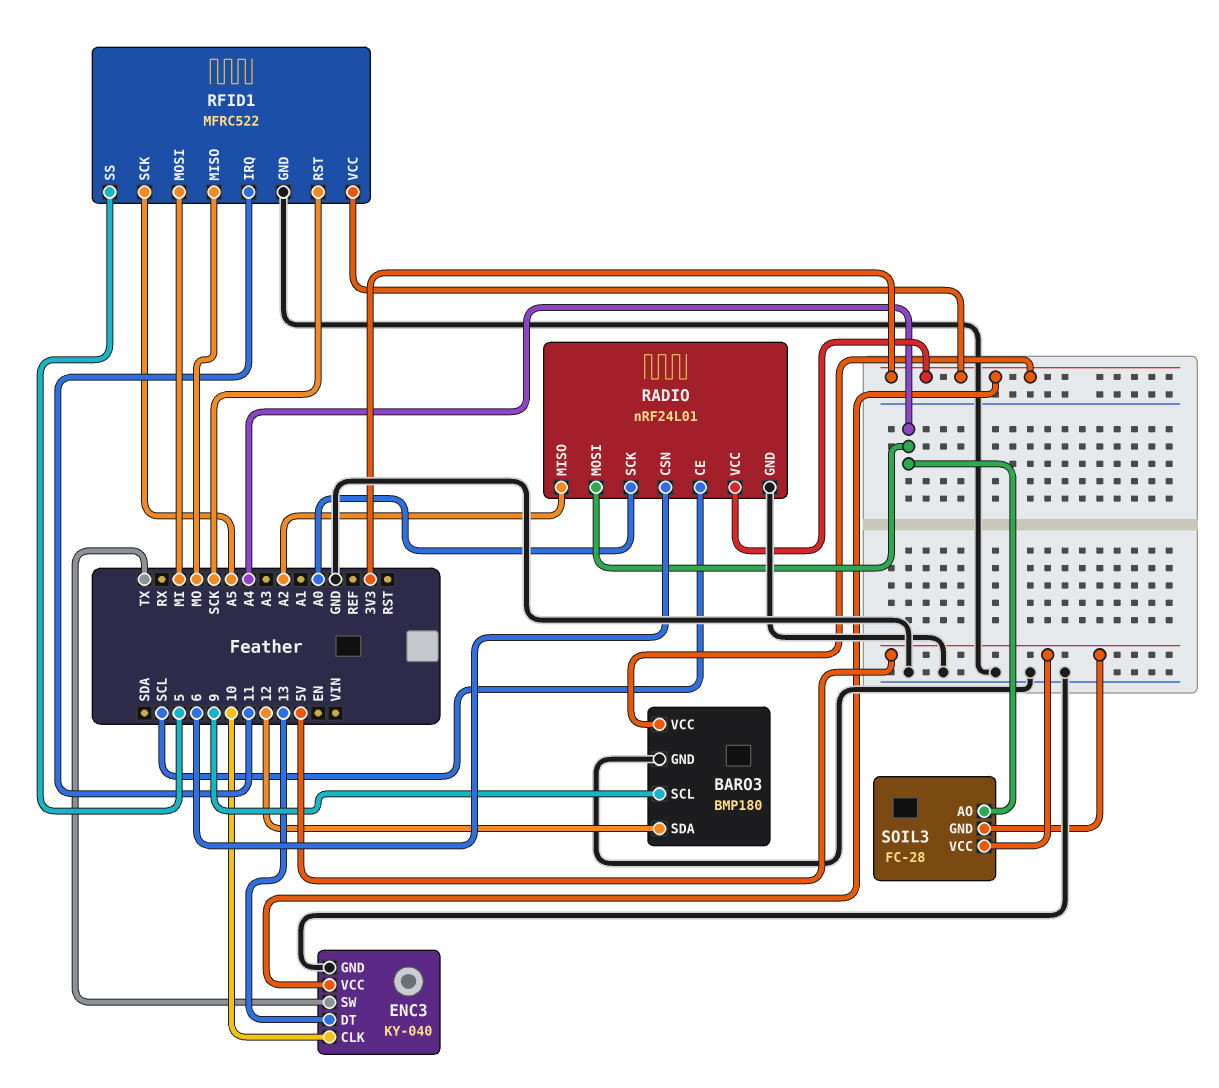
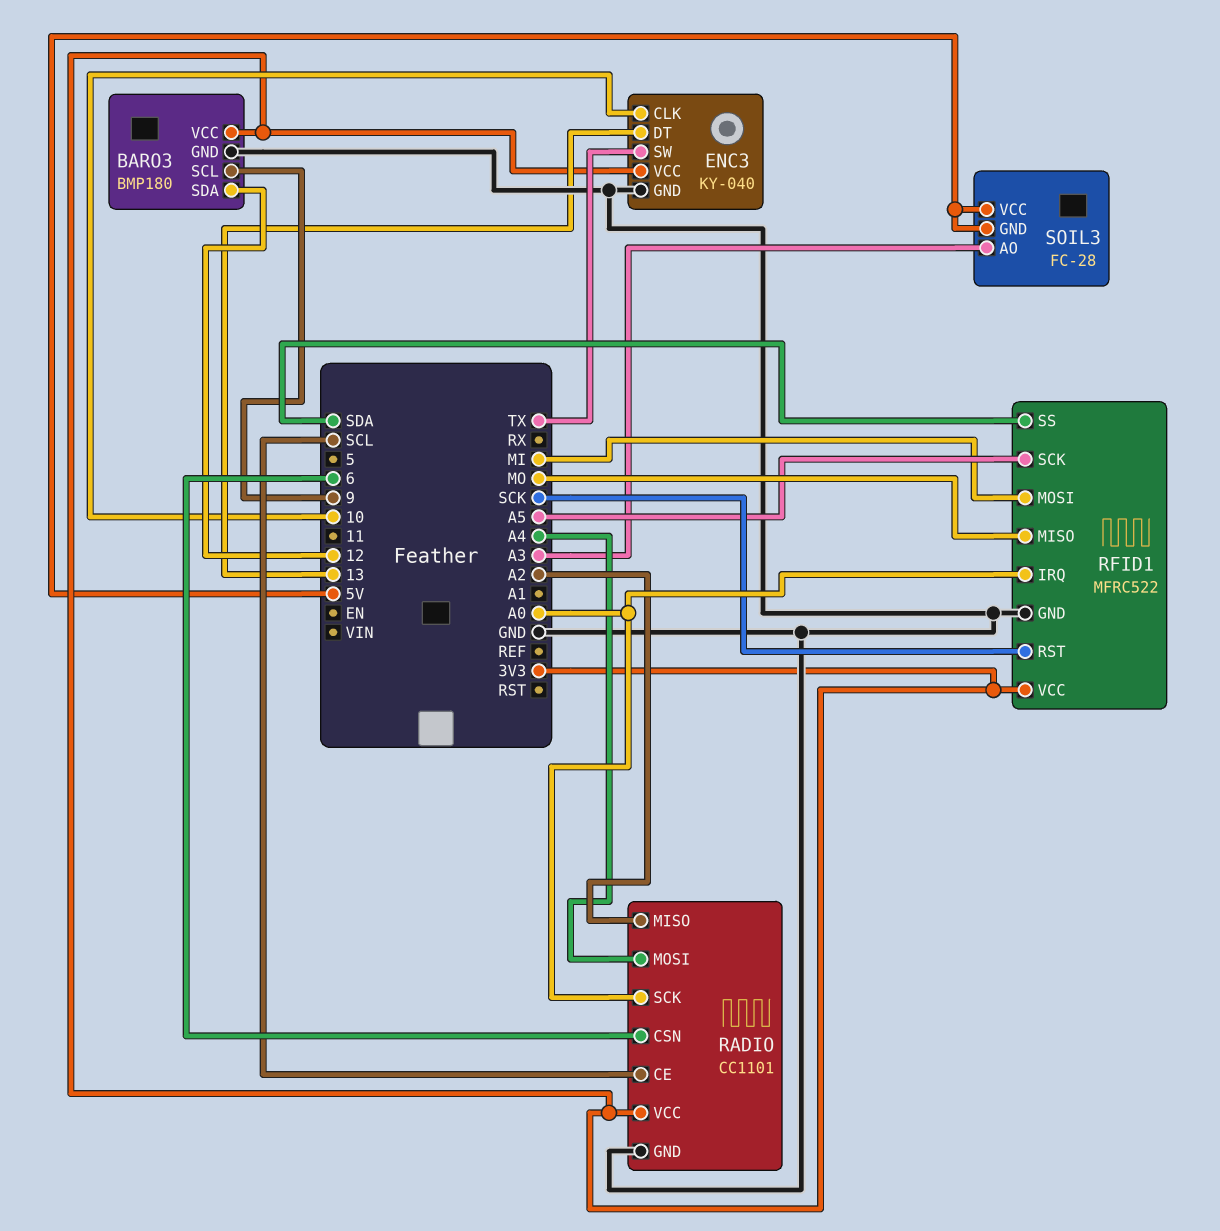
RADIO: nRF24L01 -> CC1101
RFID1 pin IRQ: 11 -> A0
RFID1 pin SS: 5 -> SDA
SOIL3 pin AO: A4 -> A3

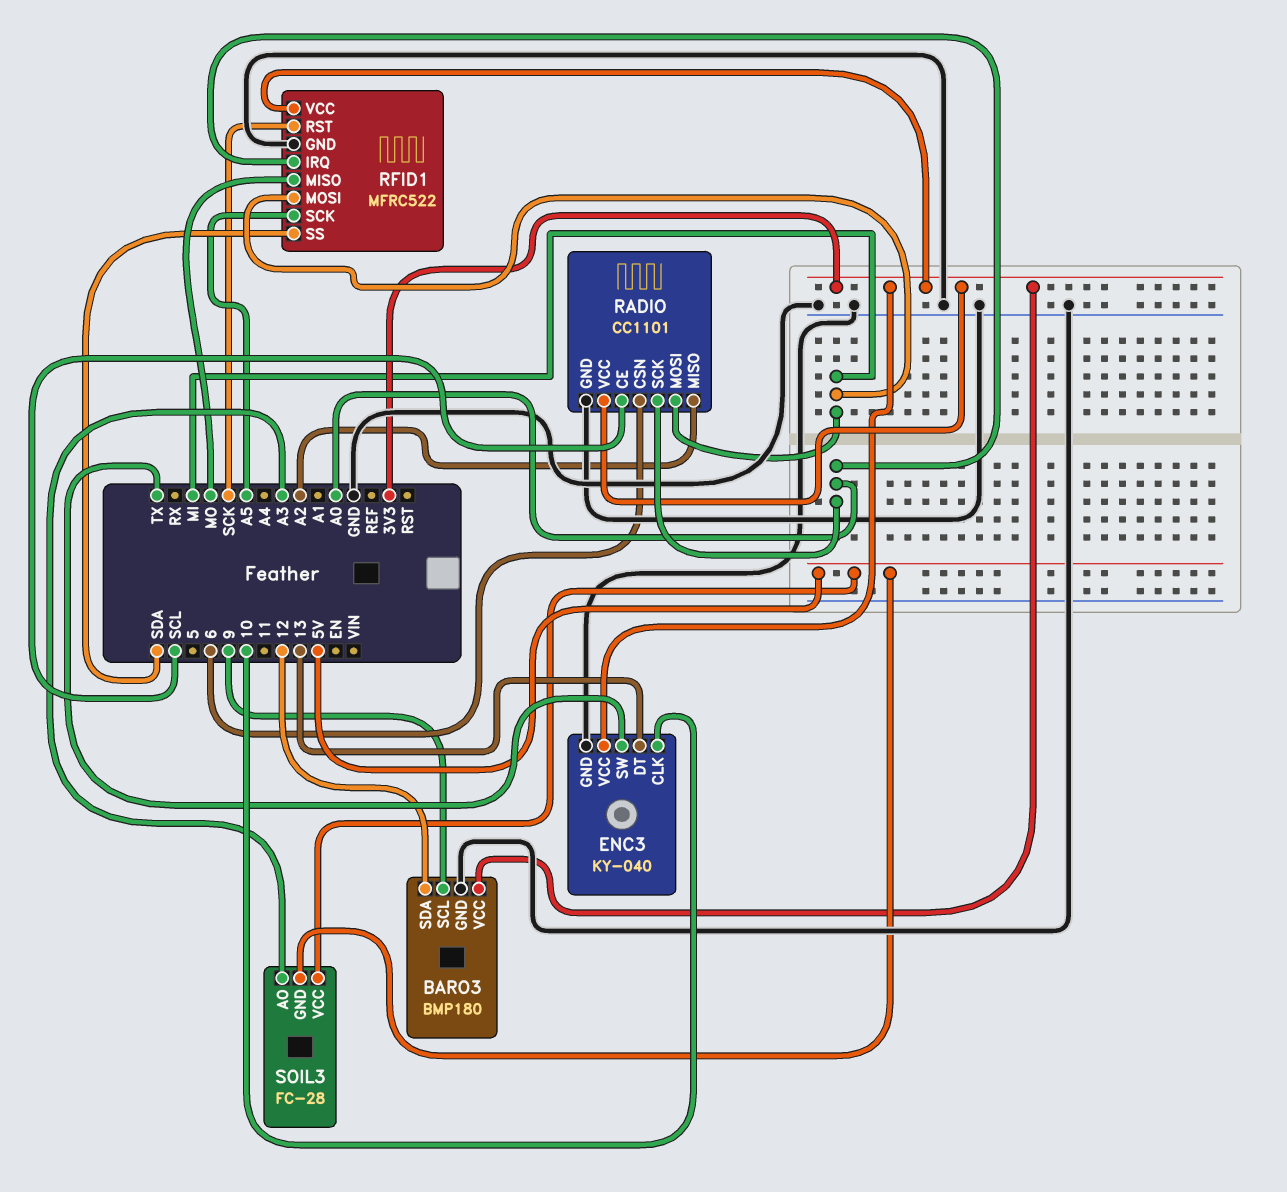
RADIO pin MOSI: A4 -> MI

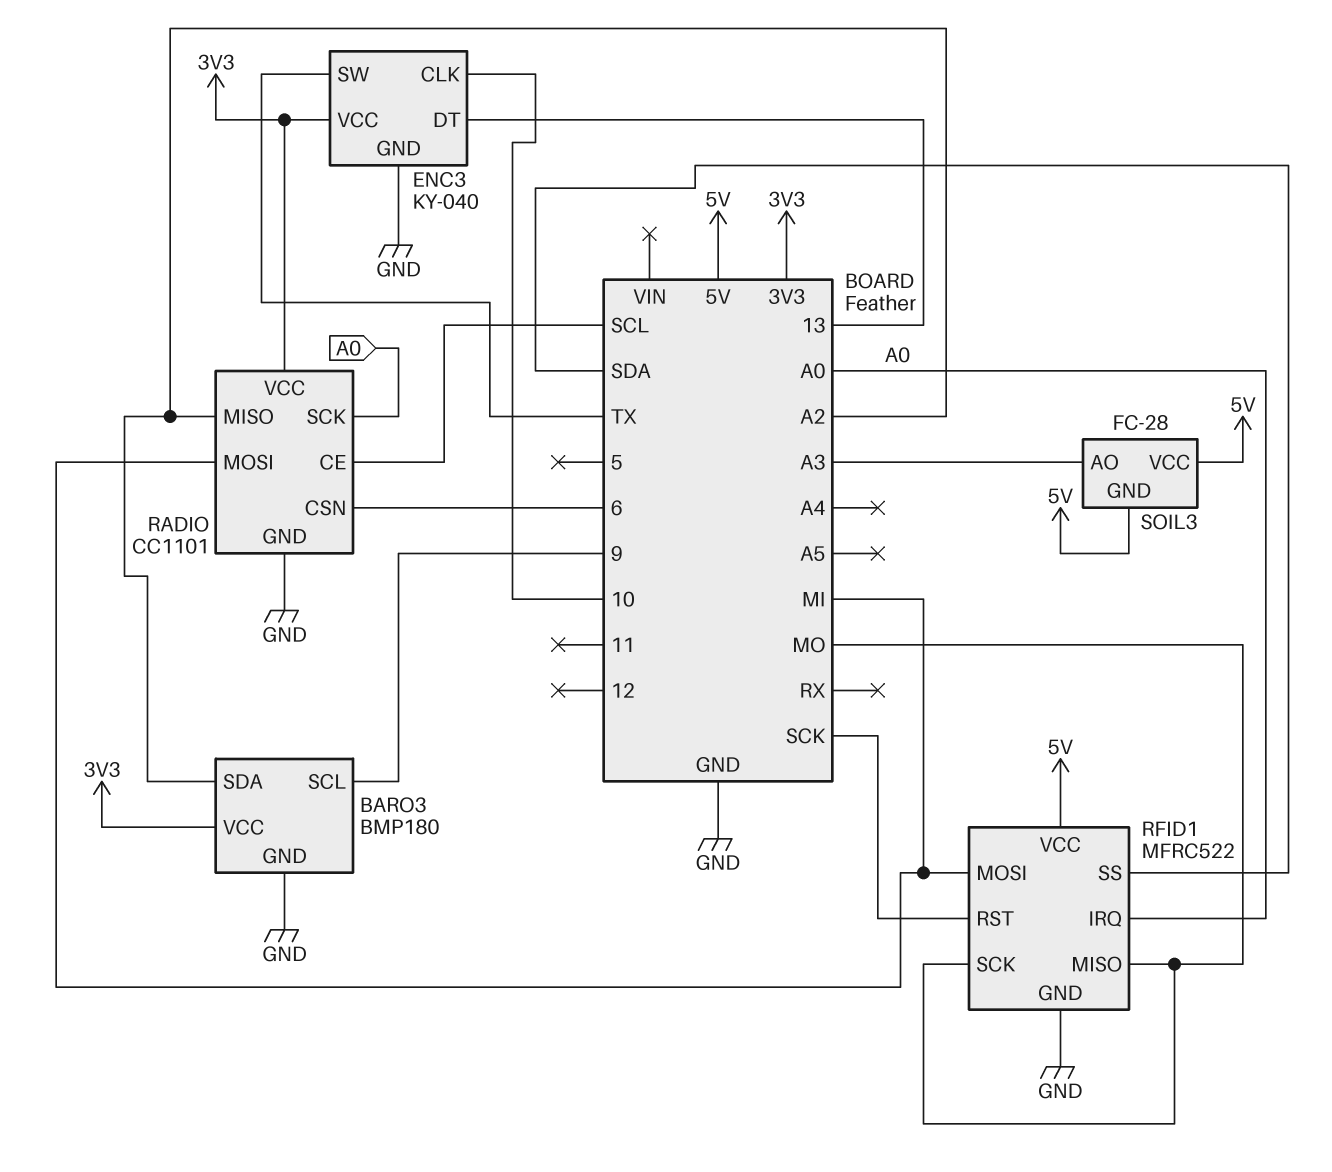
BARO3 pin SDA: 12 -> A2
RFID1 pin SCK: A5 -> MO
RFID1 pin VCC: 3V3 -> 5V

